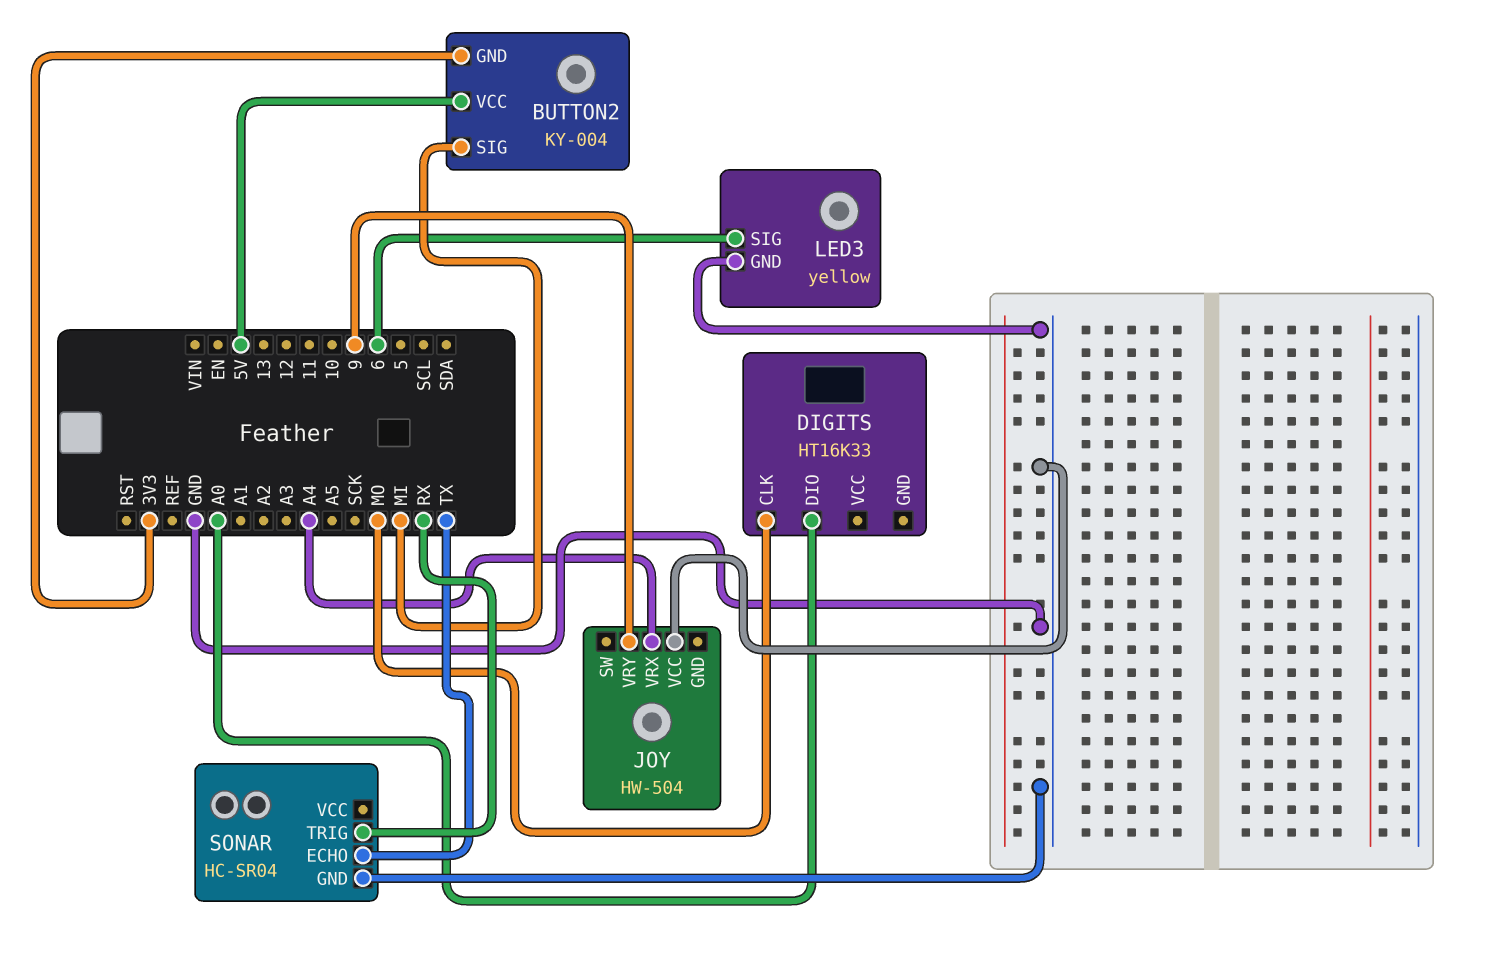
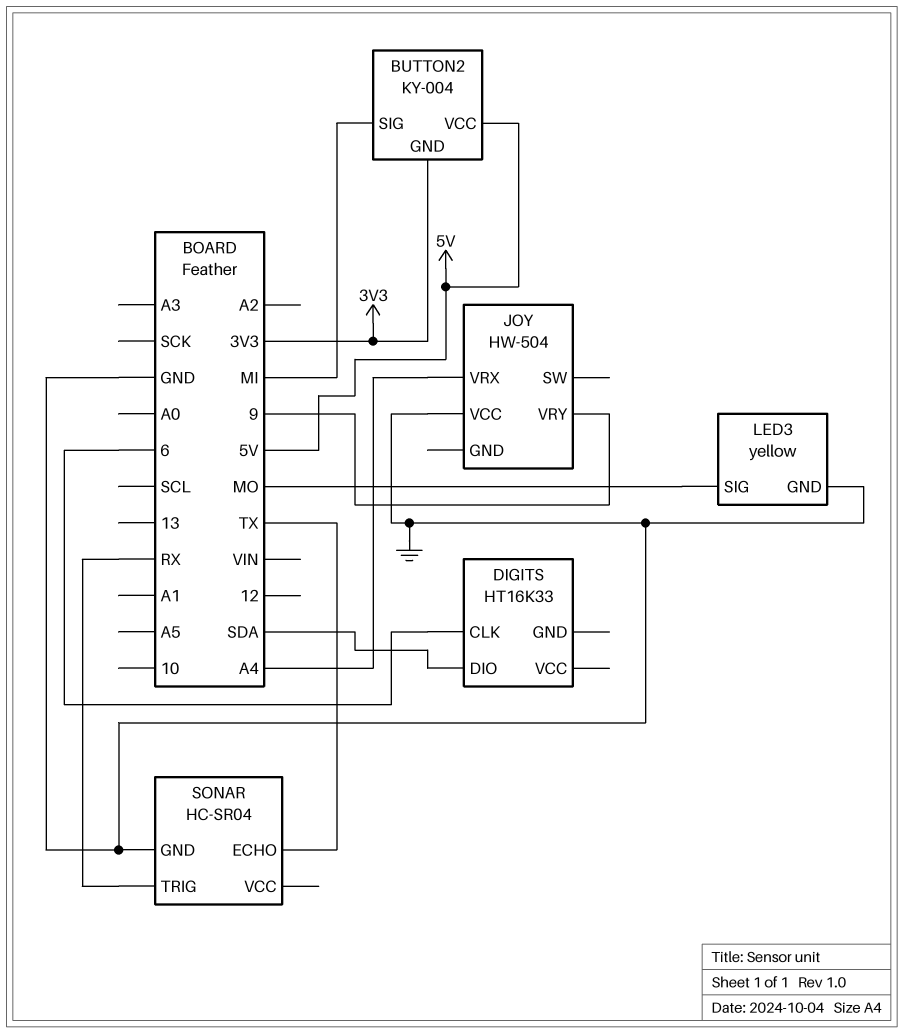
DIGITS pin CLK: MO -> 6
DIGITS pin DIO: A0 -> SDA
LED3 pin SIG: 6 -> MO

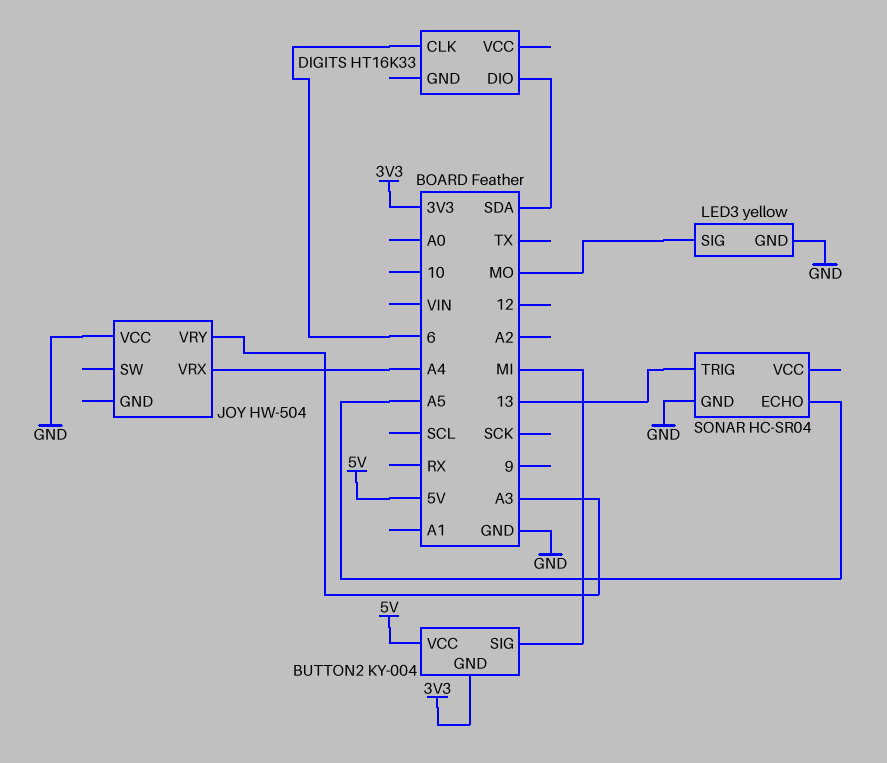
JOY pin VRY: 9 -> A3
SONAR pin ECHO: TX -> A5
SONAR pin TRIG: RX -> 13

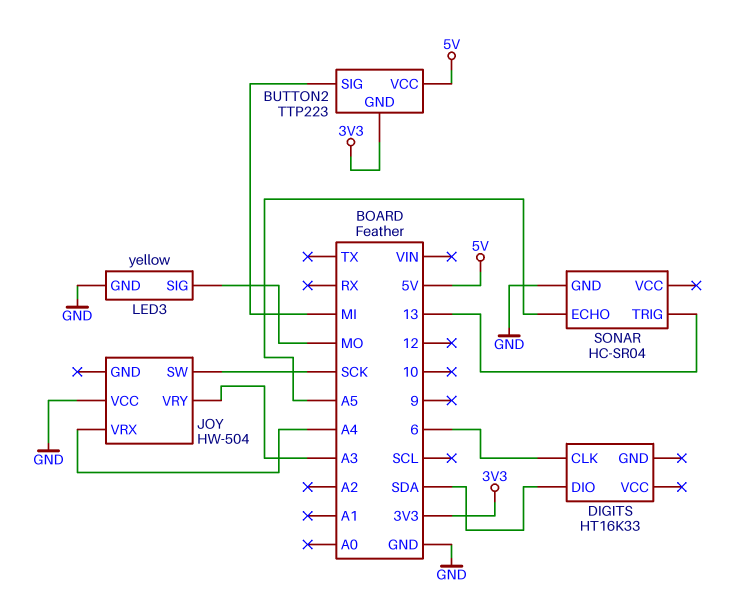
BUTTON2: KY-004 -> TTP223
JOY pin SW: none -> SCK

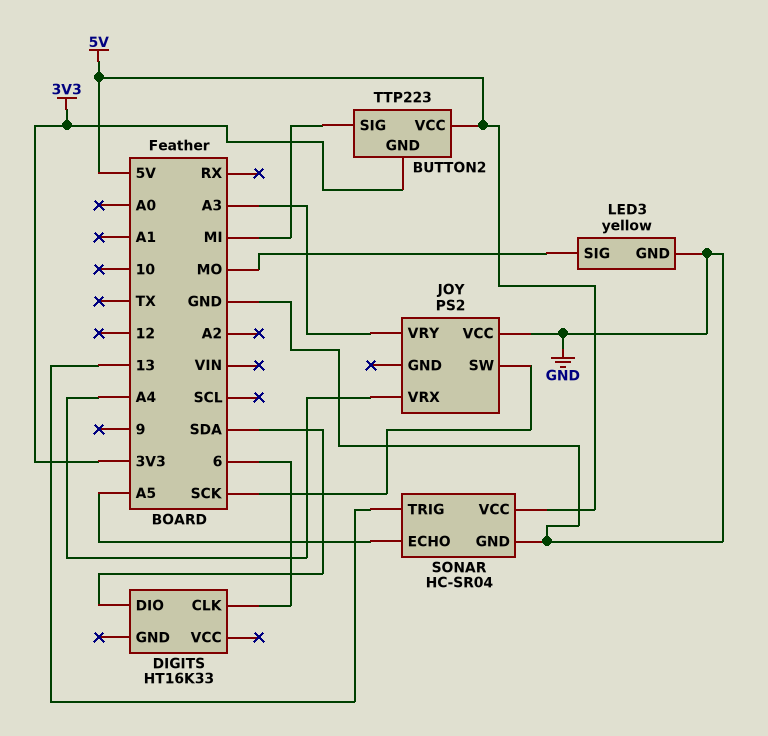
JOY: HW-504 -> PS2
SONAR pin VCC: none -> 5V

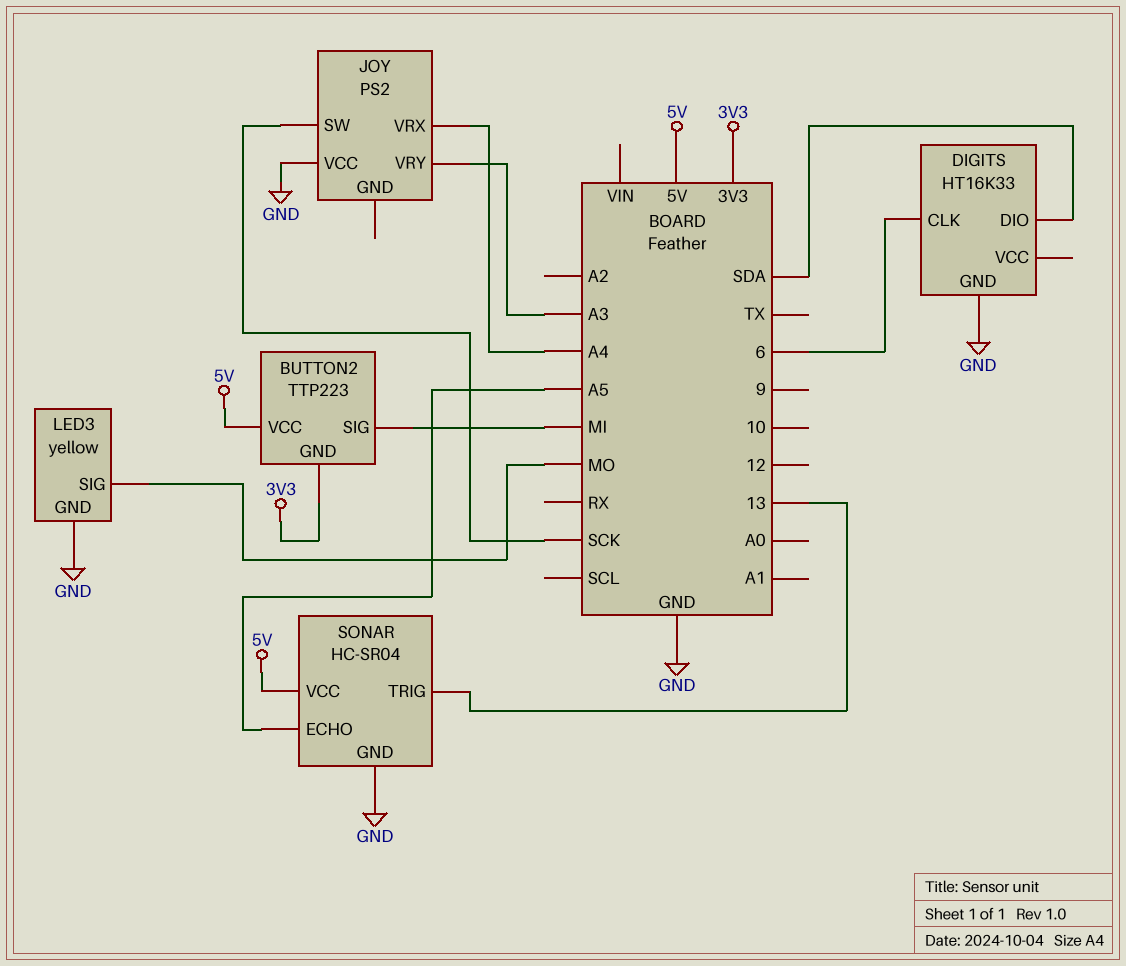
DIGITS pin GND: none -> GND

